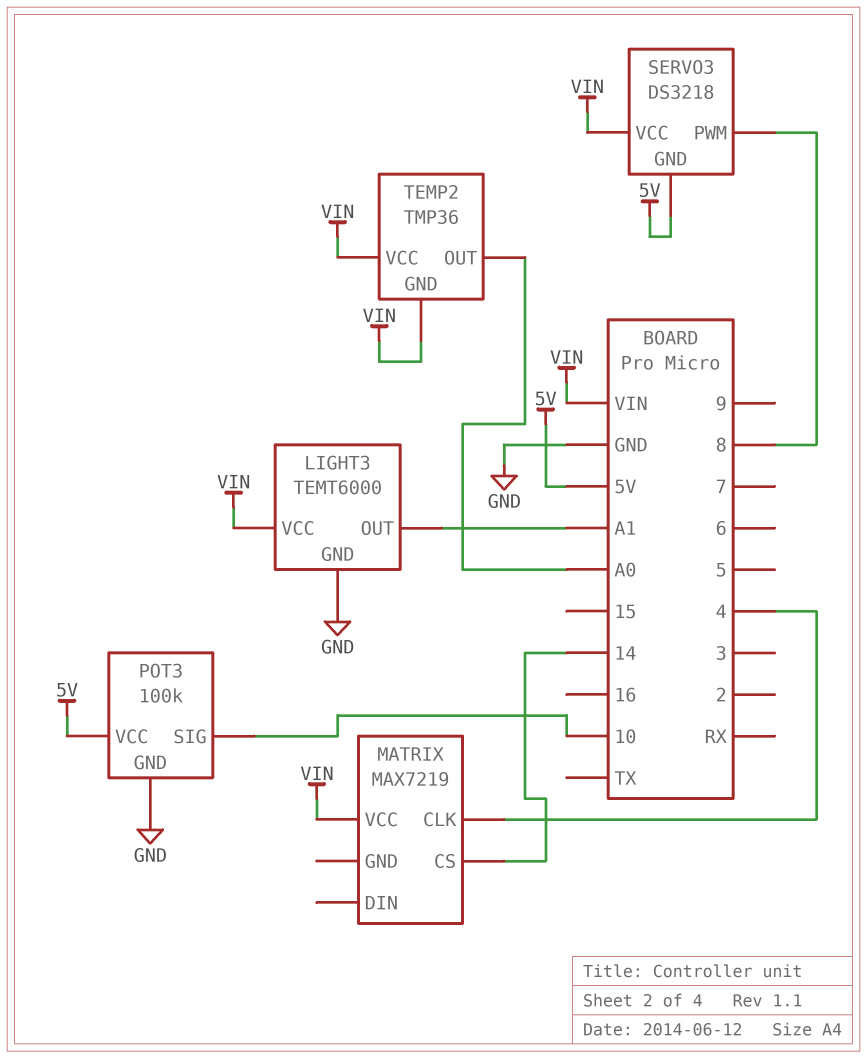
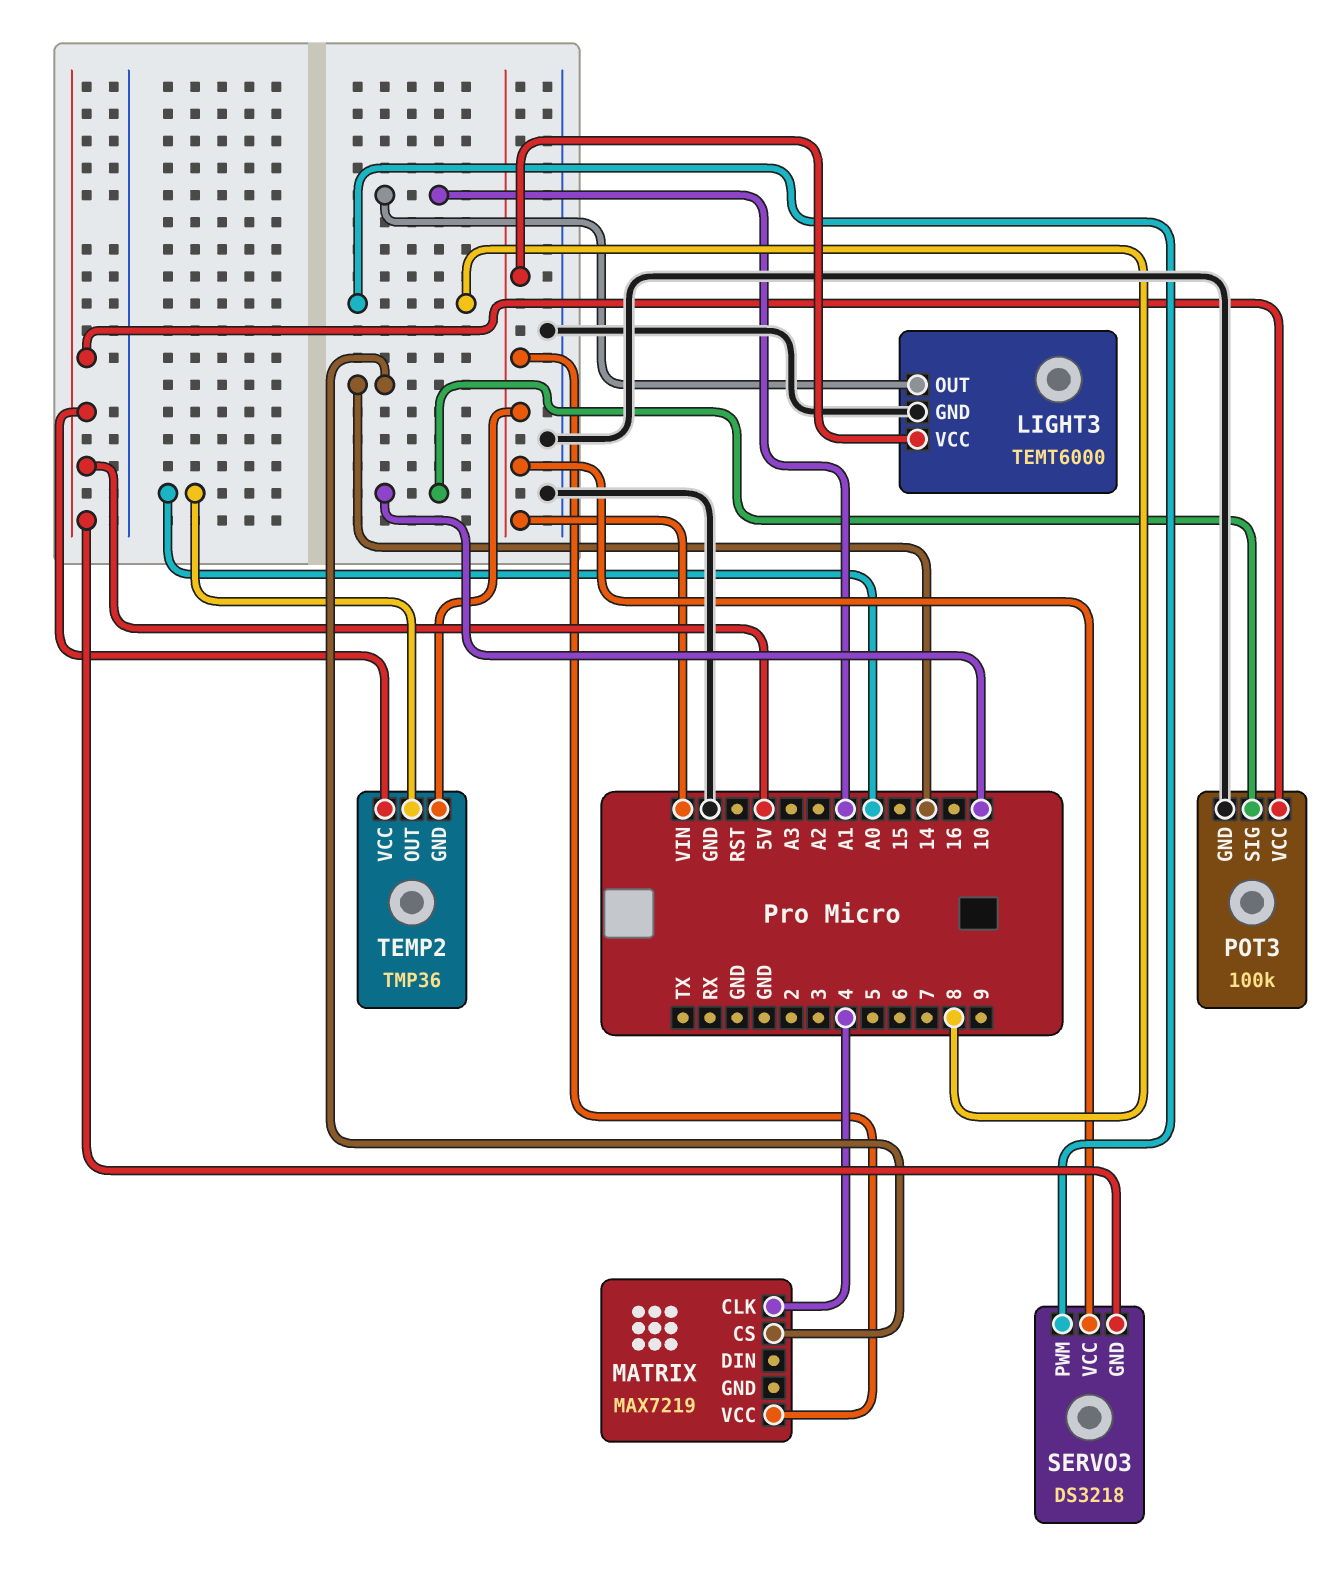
TEMP2 pin VCC: VIN -> 5V

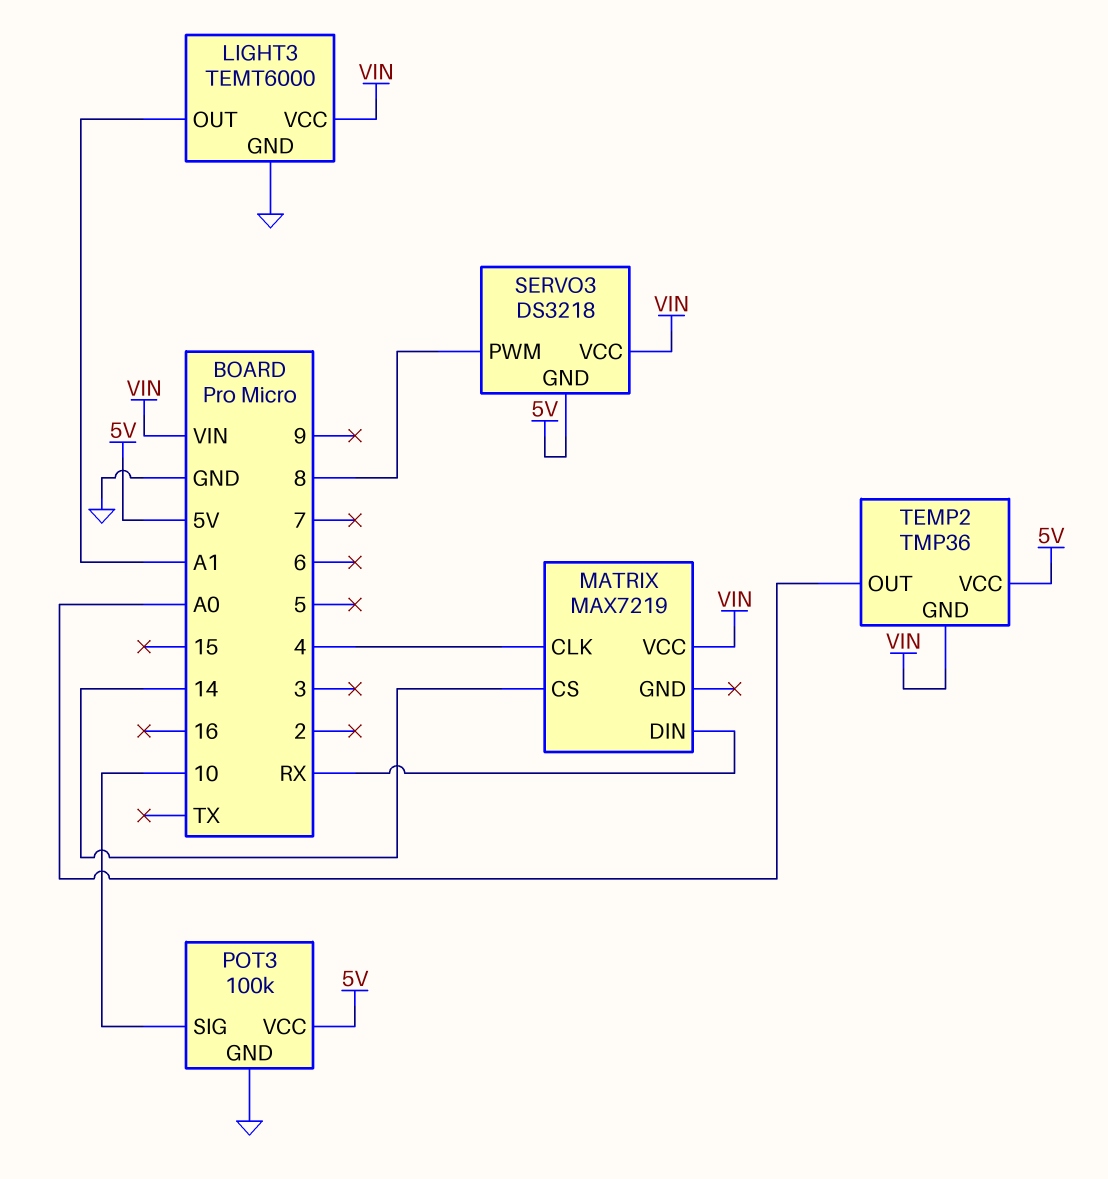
MATRIX pin DIN: none -> RX

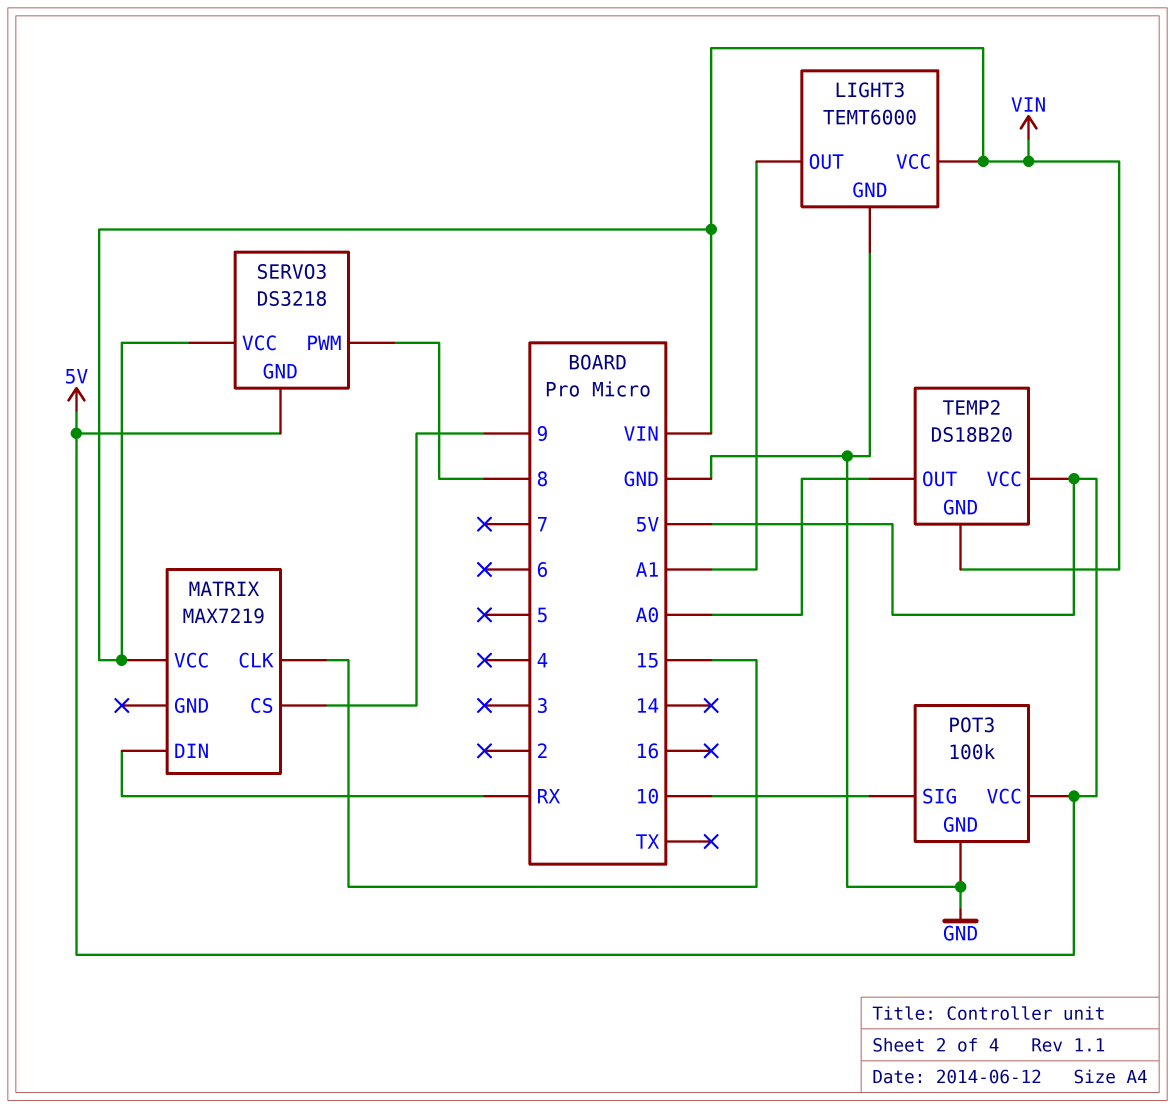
MATRIX pin CLK: 4 -> 15
MATRIX pin CS: 14 -> 9
TEMP2: TMP36 -> DS18B20

